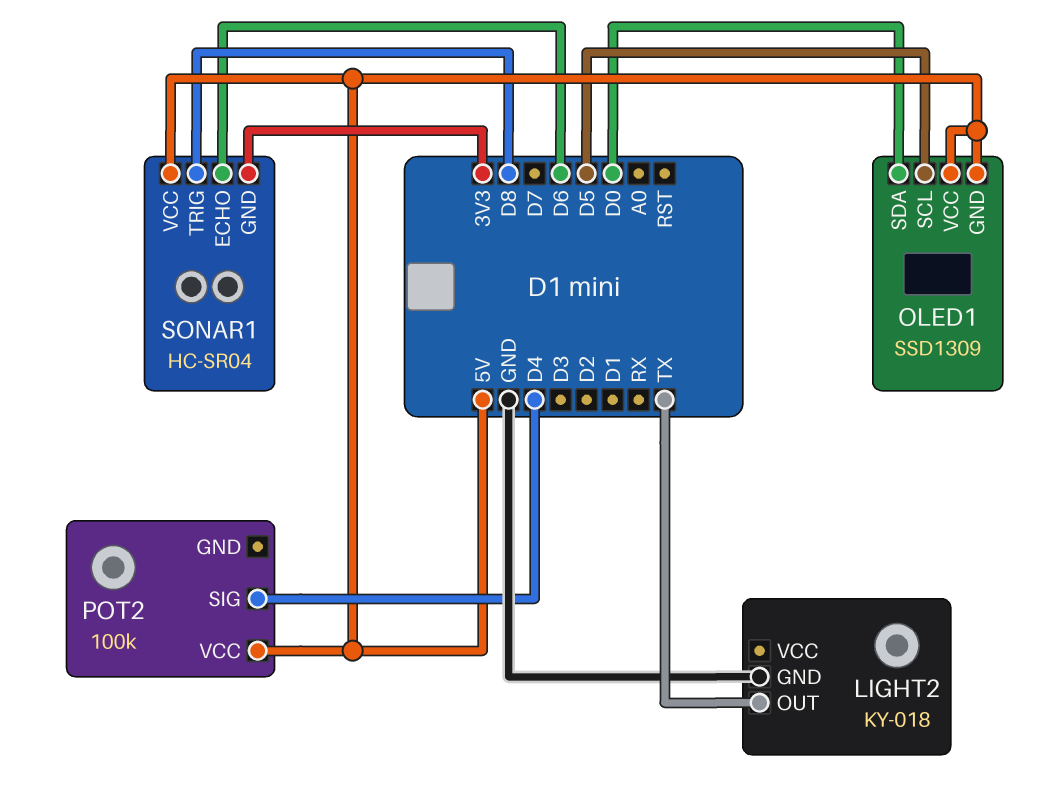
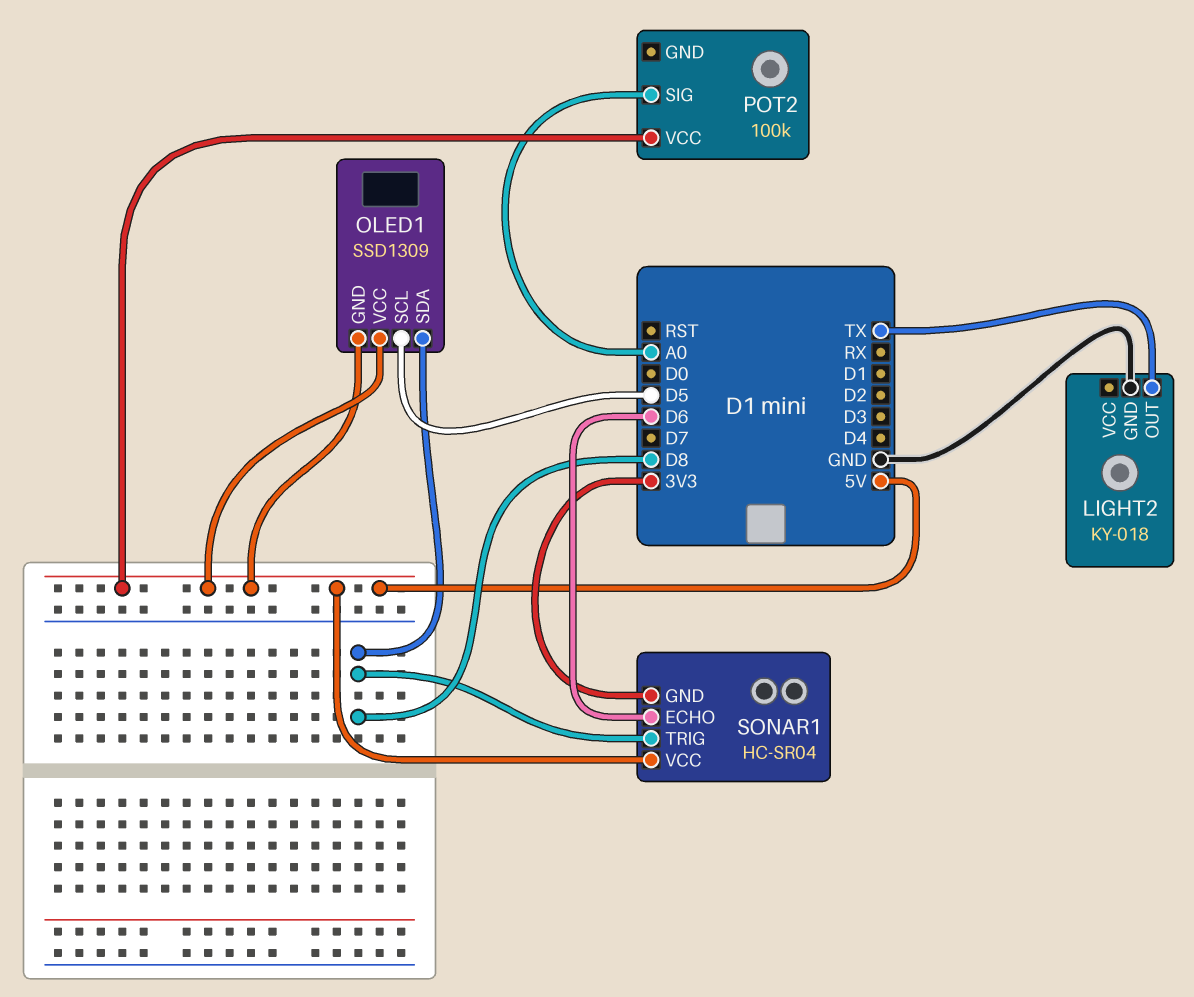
OLED1 pin SDA: D0 -> D8
POT2 pin SIG: D4 -> A0

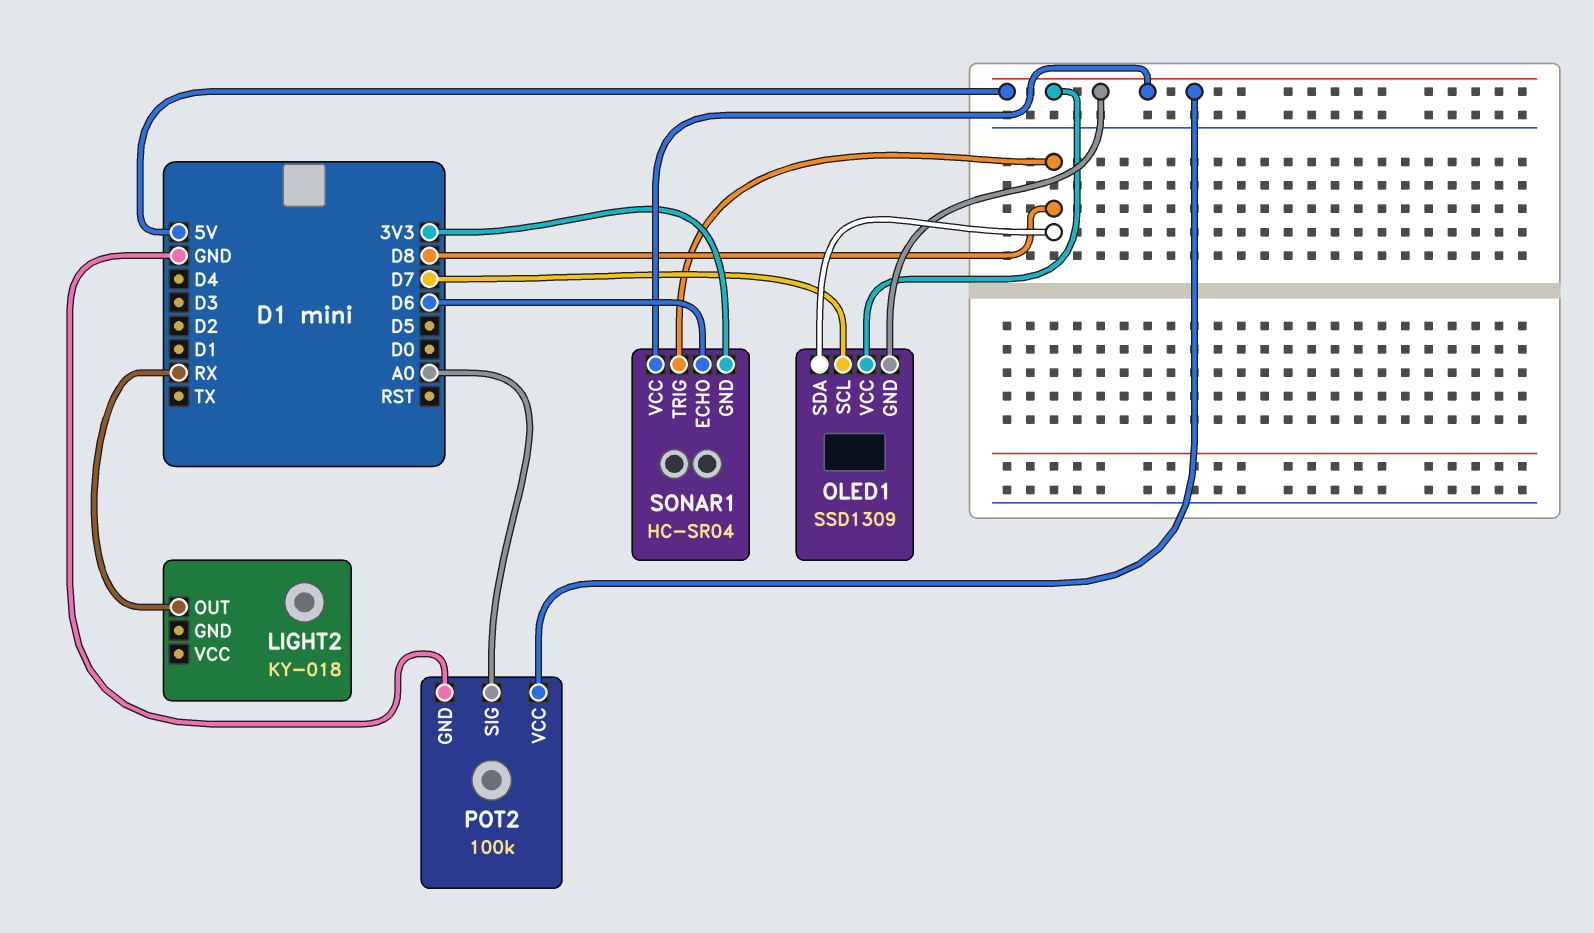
LIGHT2 pin GND: GND -> none
LIGHT2 pin OUT: TX -> RX
OLED1 pin SCL: D5 -> D7
POT2 pin GND: none -> GND

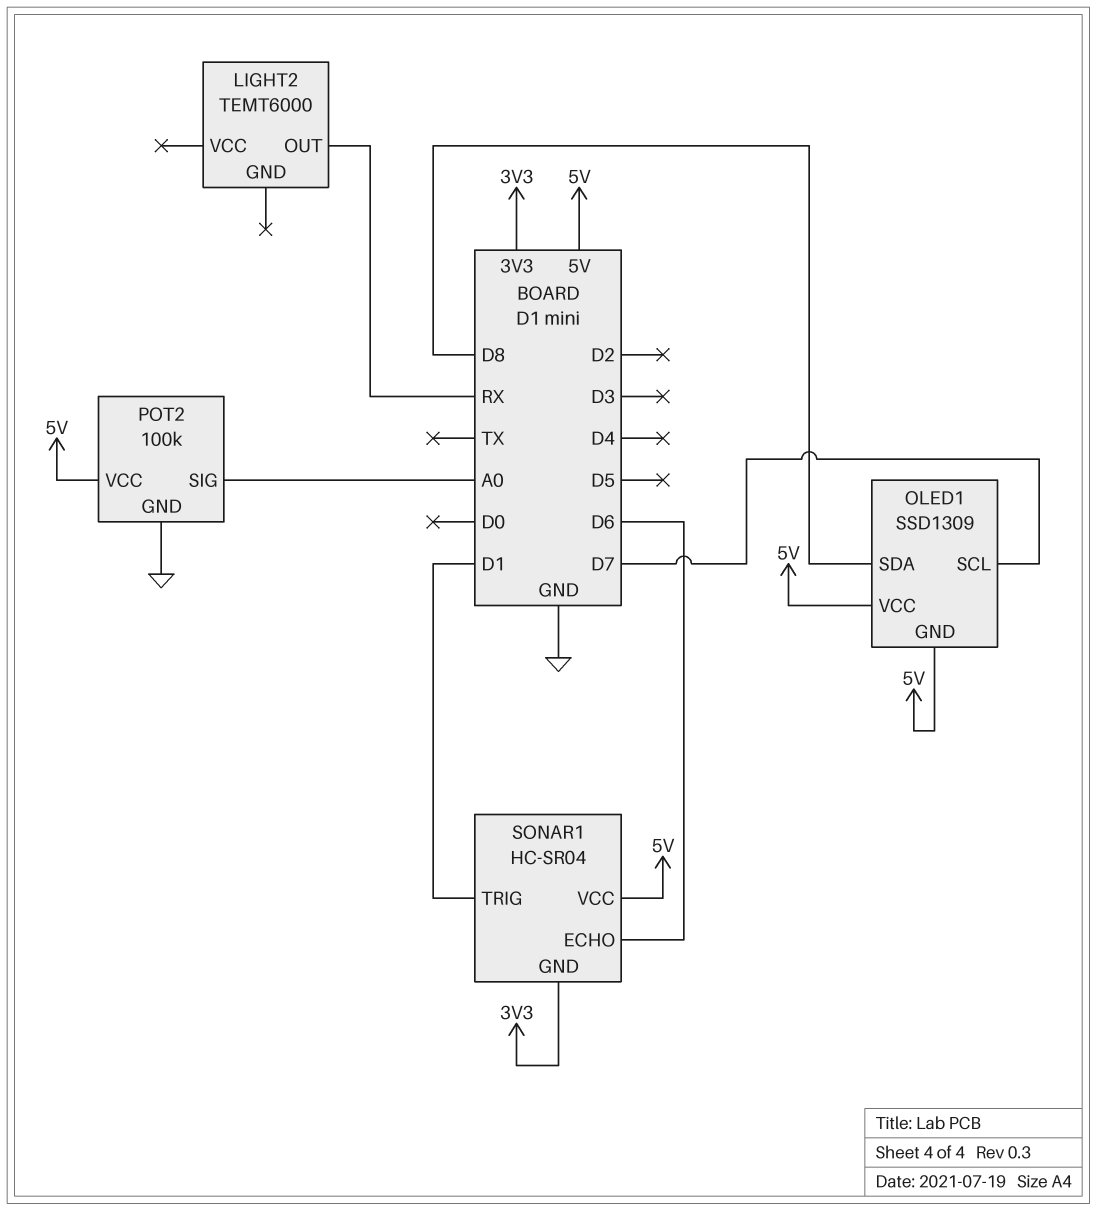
LIGHT2: KY-018 -> TEMT6000
SONAR1 pin TRIG: D8 -> D1

